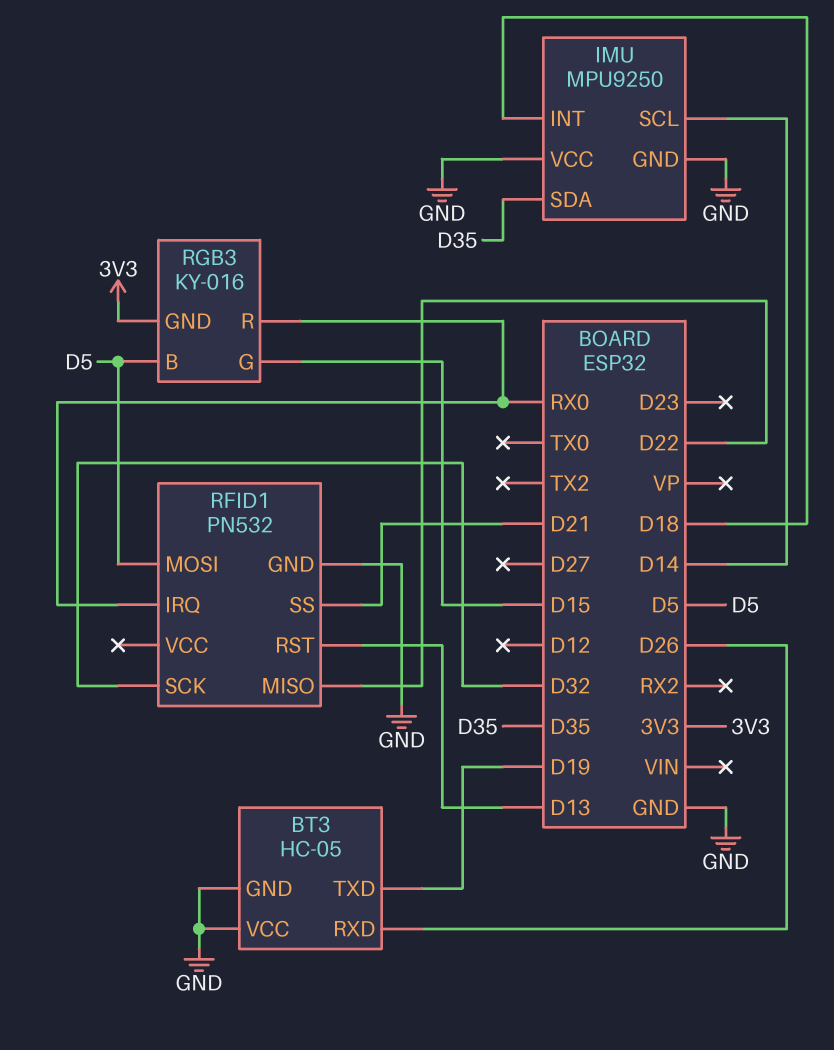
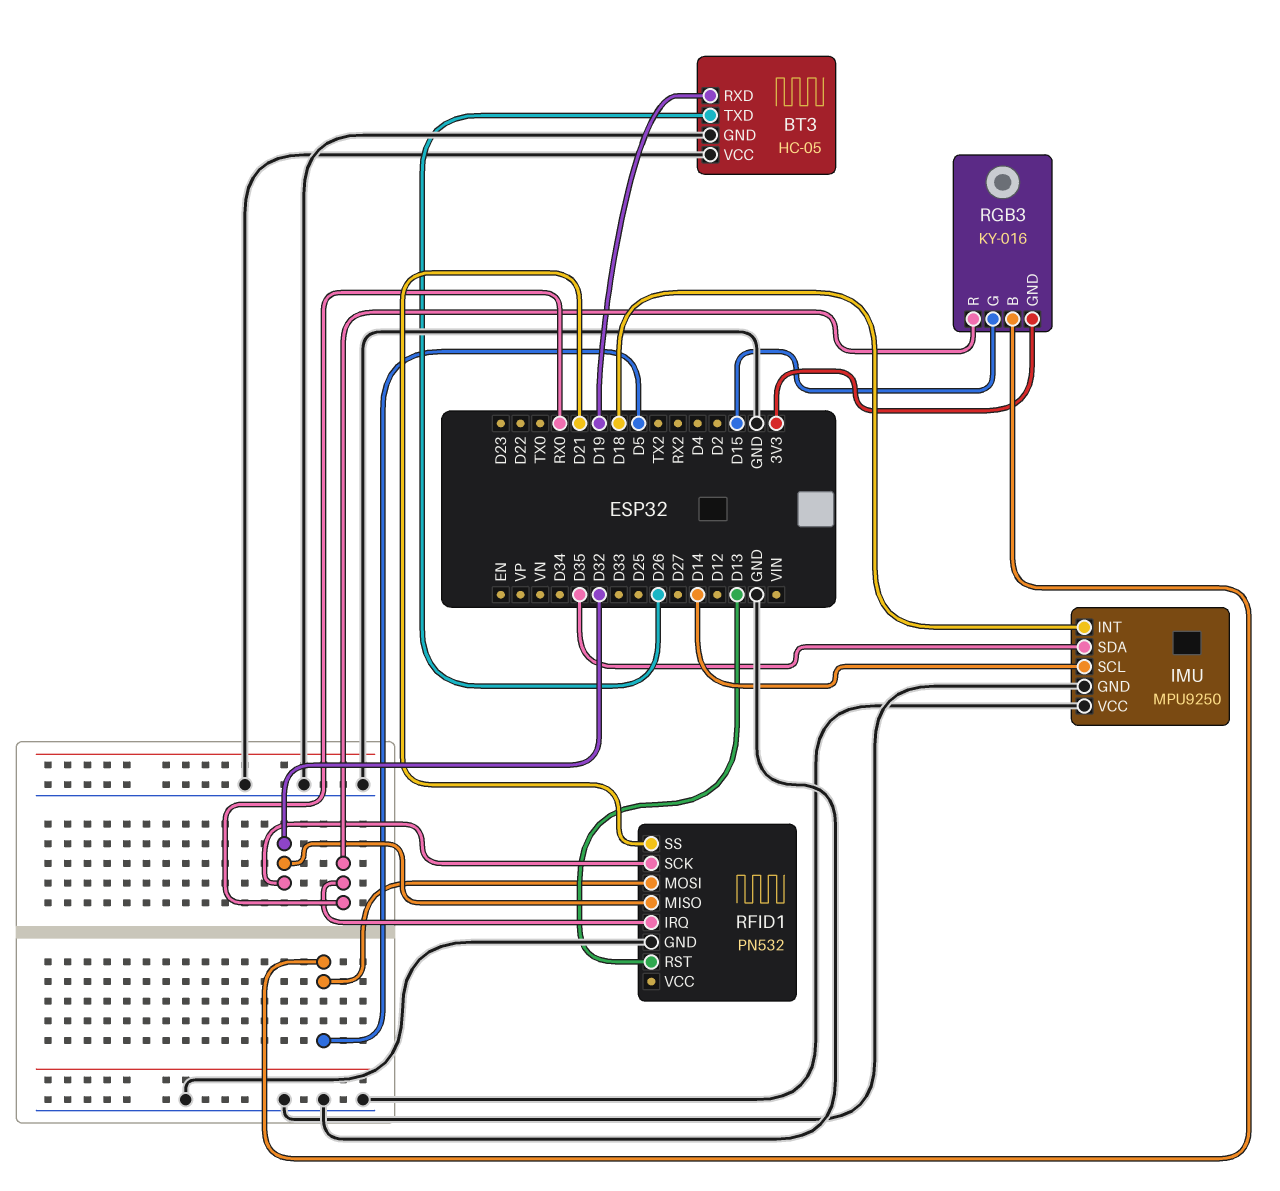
BT3 pin RXD: D26 -> D19
BT3 pin TXD: D19 -> D26
RFID1 pin MISO: D22 -> D32

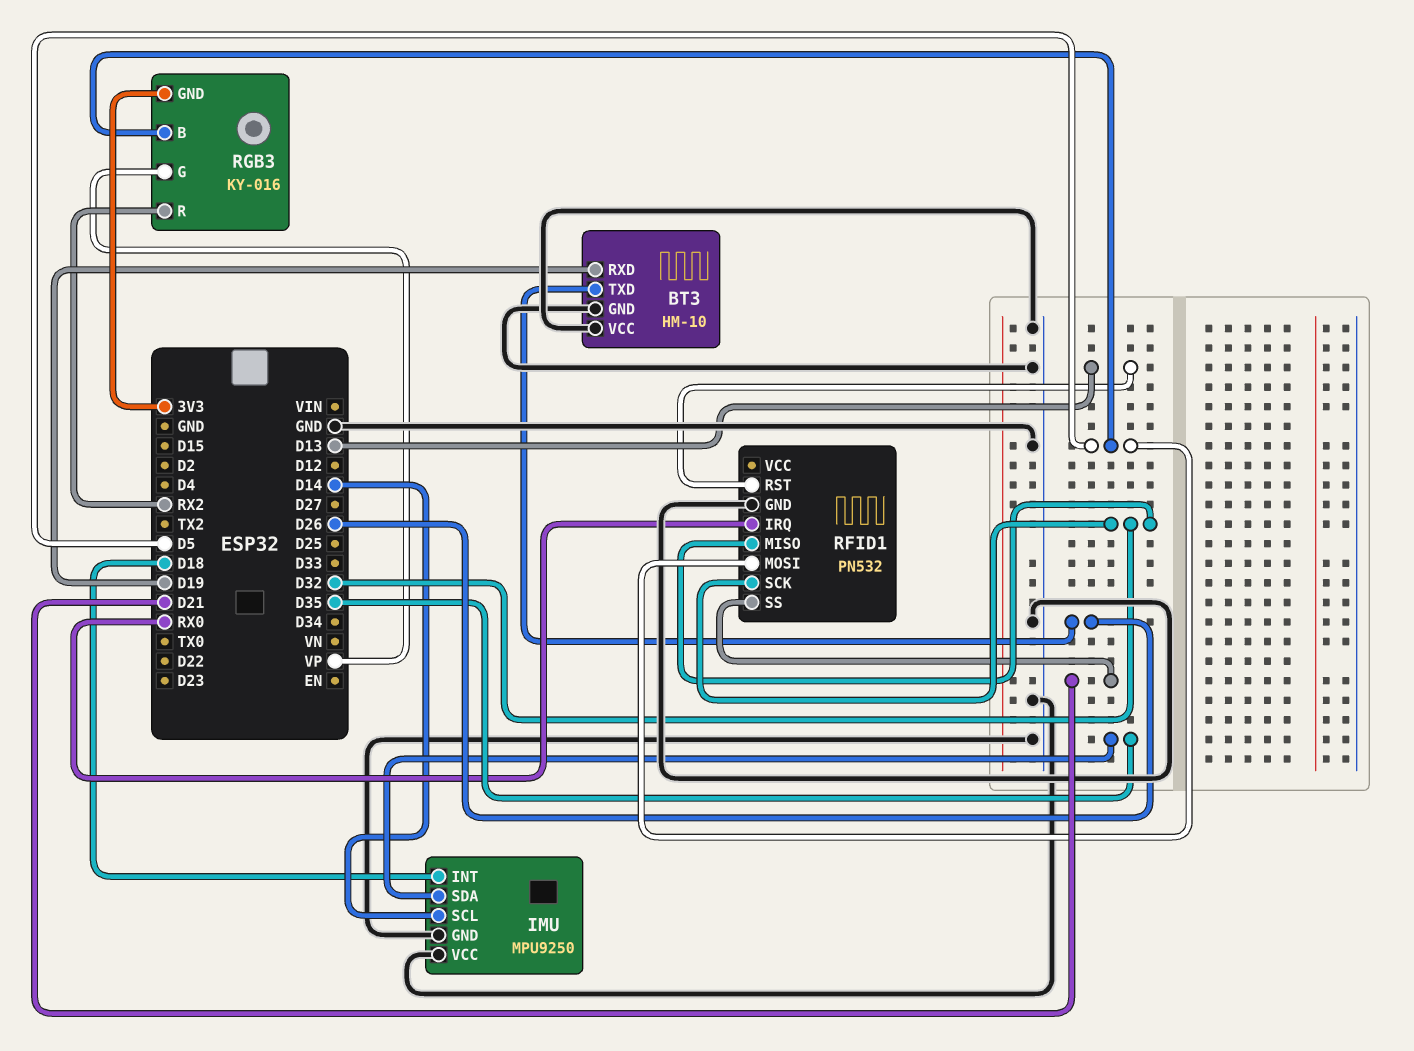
BT3: HC-05 -> HM-10
RGB3 pin G: D15 -> VP
RGB3 pin R: RX0 -> RX2

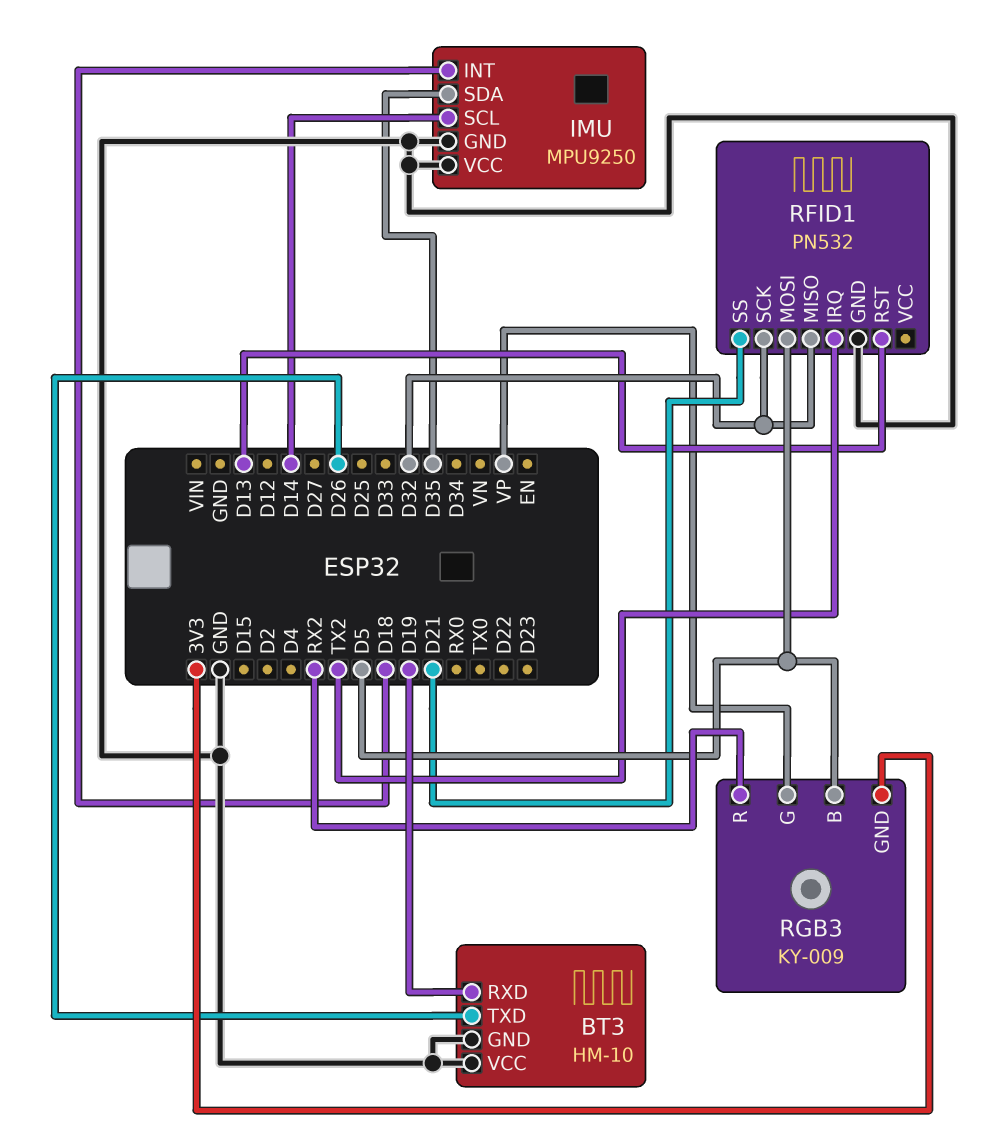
RFID1 pin IRQ: RX0 -> TX2
RGB3: KY-016 -> KY-009

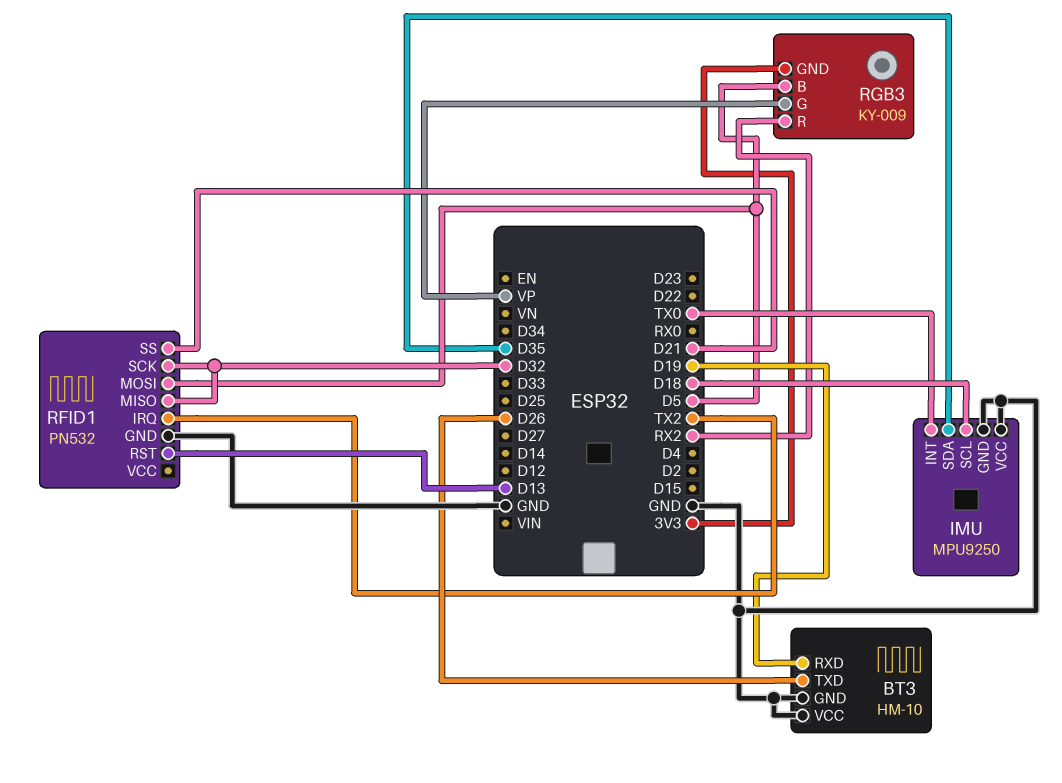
IMU pin INT: D18 -> TX0
IMU pin SCL: D14 -> D18

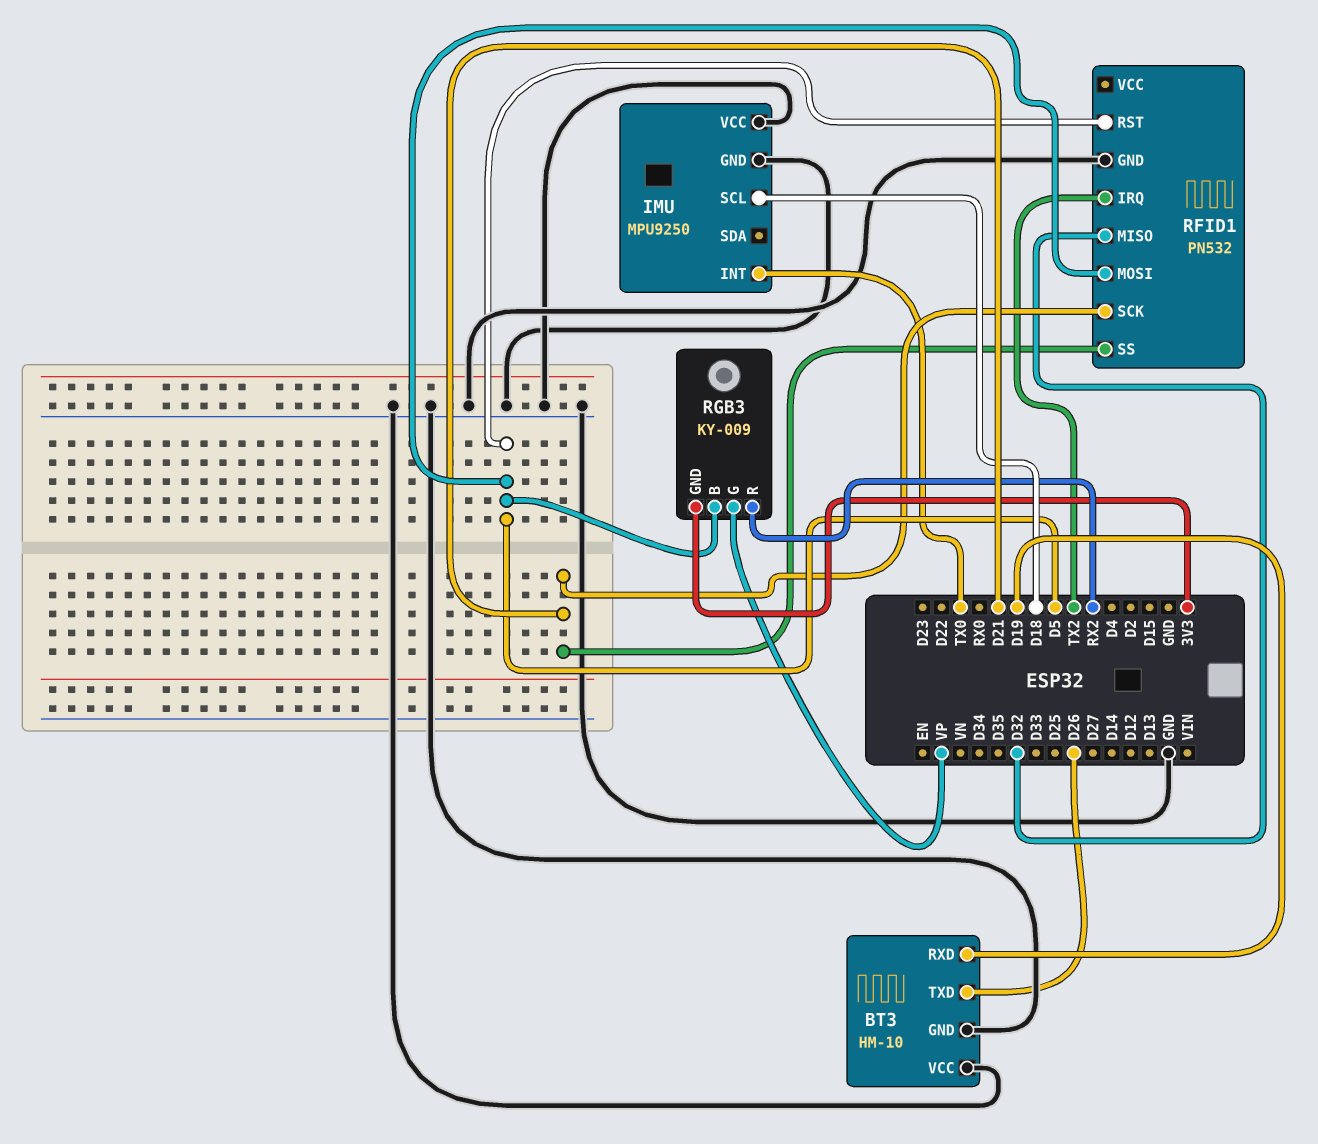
IMU pin SDA: D35 -> none
RFID1 pin RST: D13 -> D5
RFID1 pin SCK: D32 -> D21

